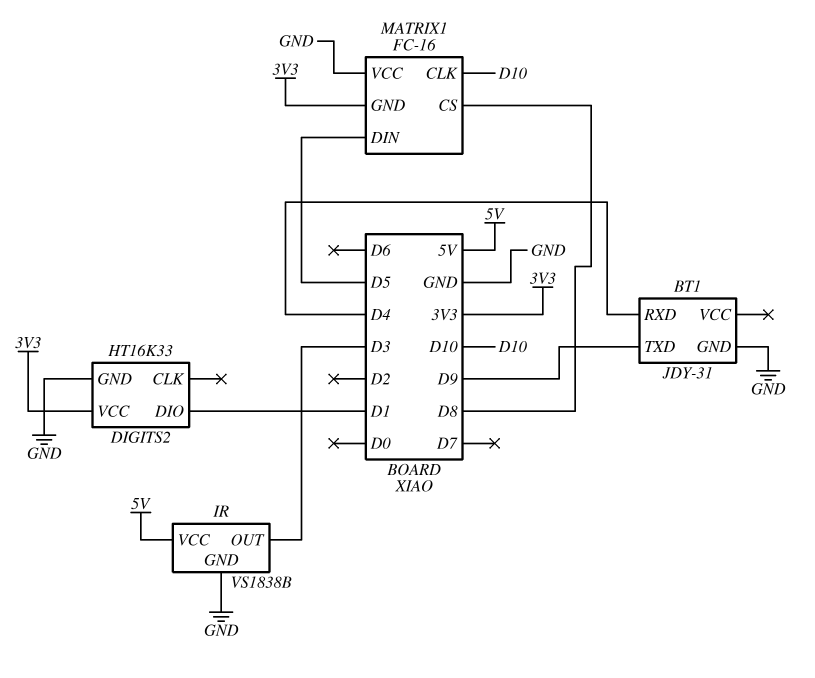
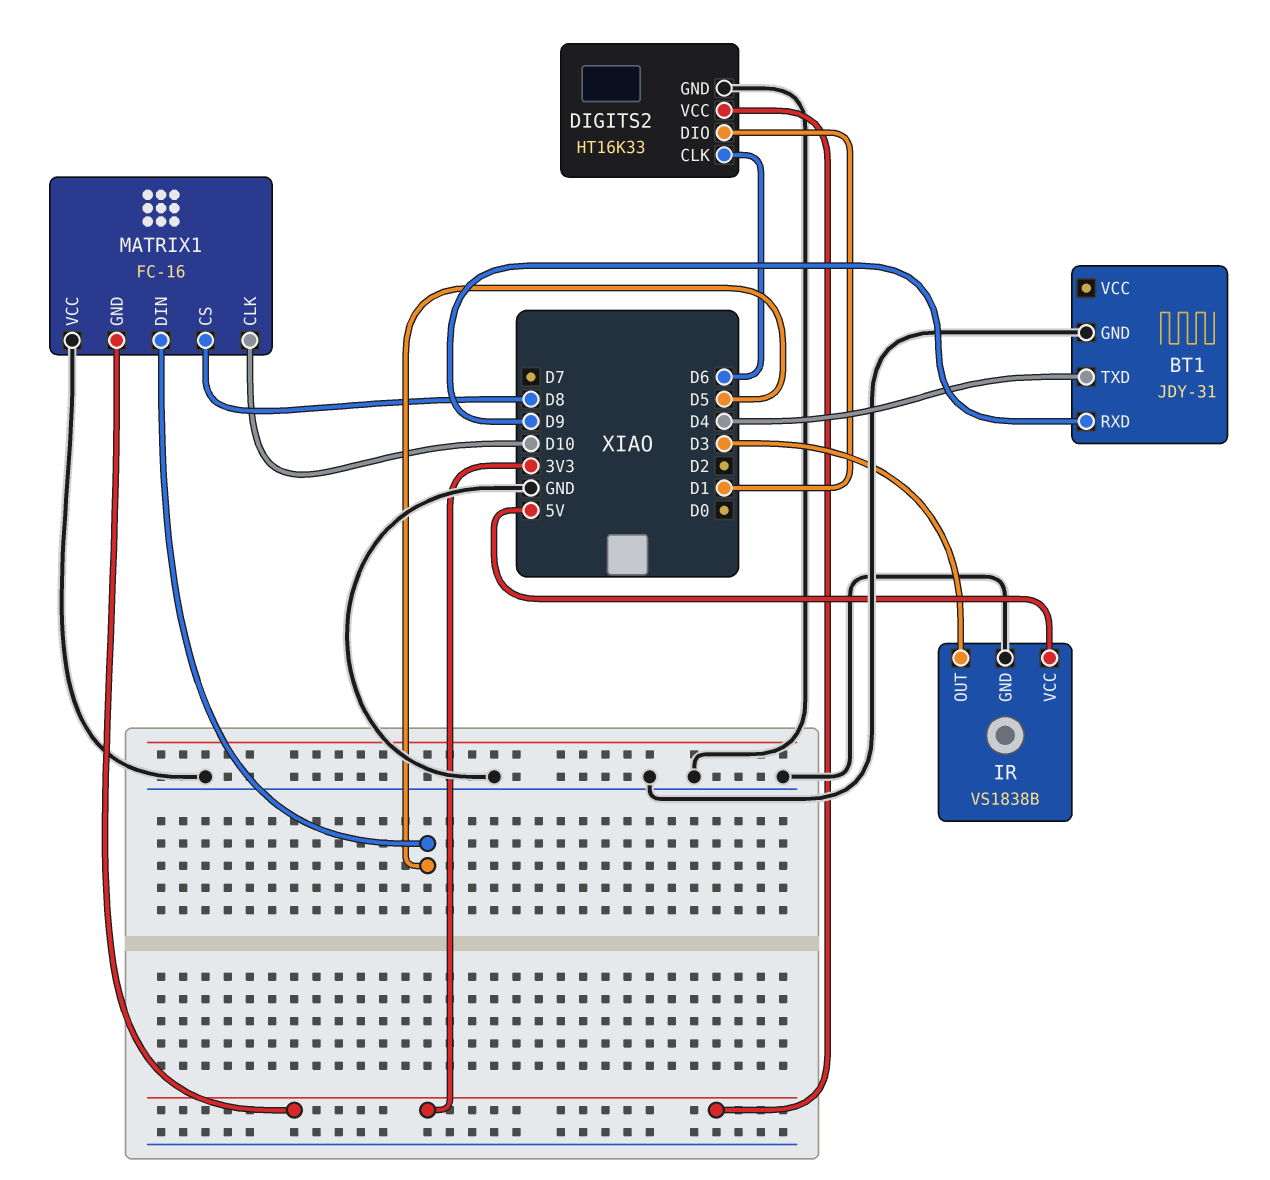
BT1 pin RXD: D4 -> D9
BT1 pin TXD: D9 -> D4
DIGITS2 pin CLK: none -> D6

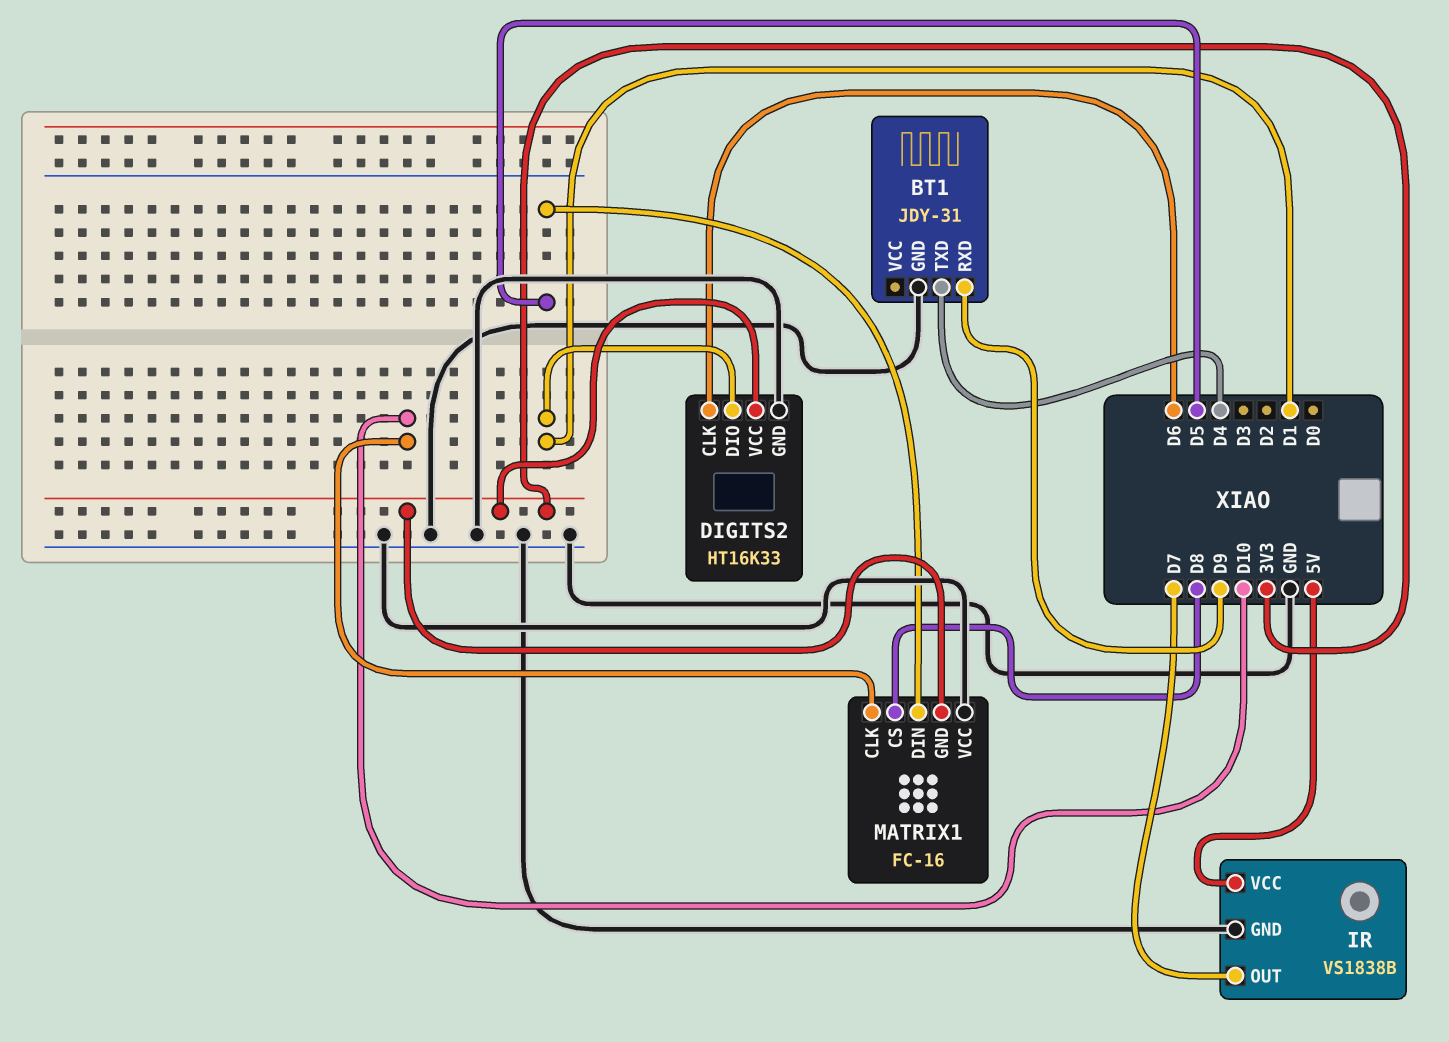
IR pin OUT: D3 -> D7

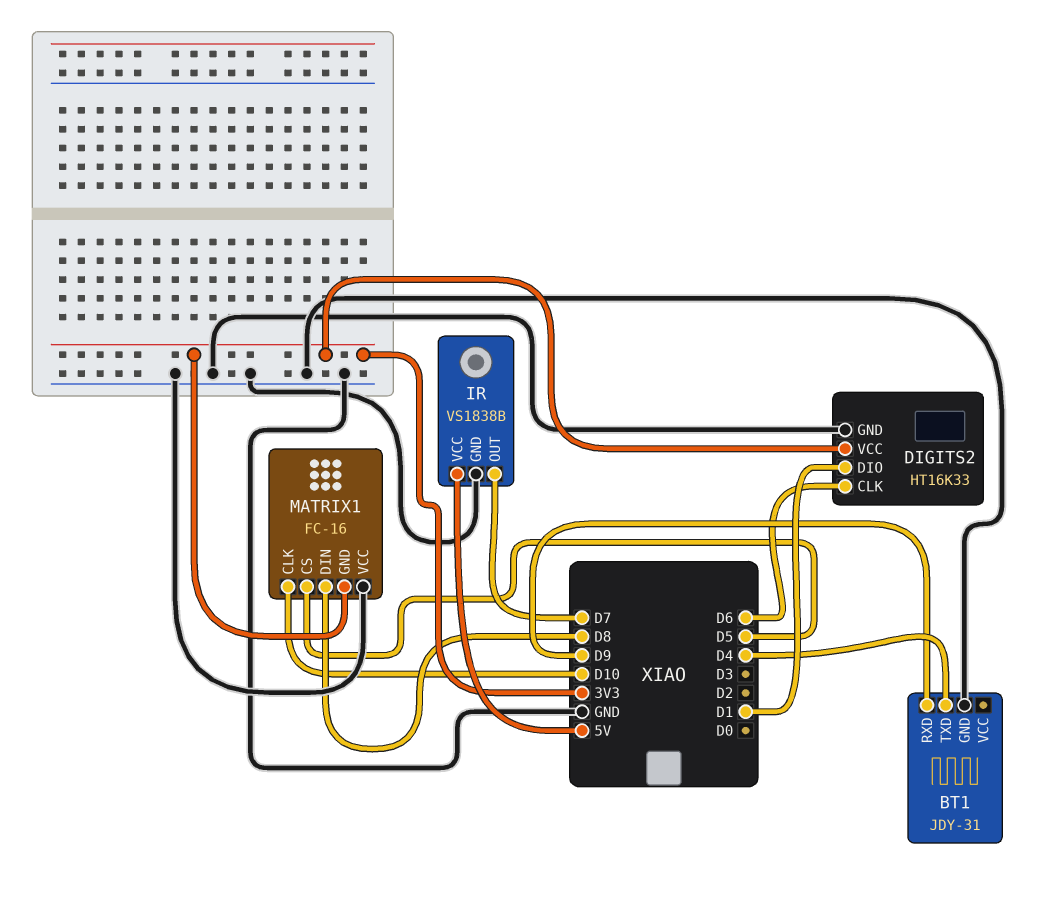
MATRIX1 pin CS: D8 -> D5
MATRIX1 pin DIN: D5 -> D8

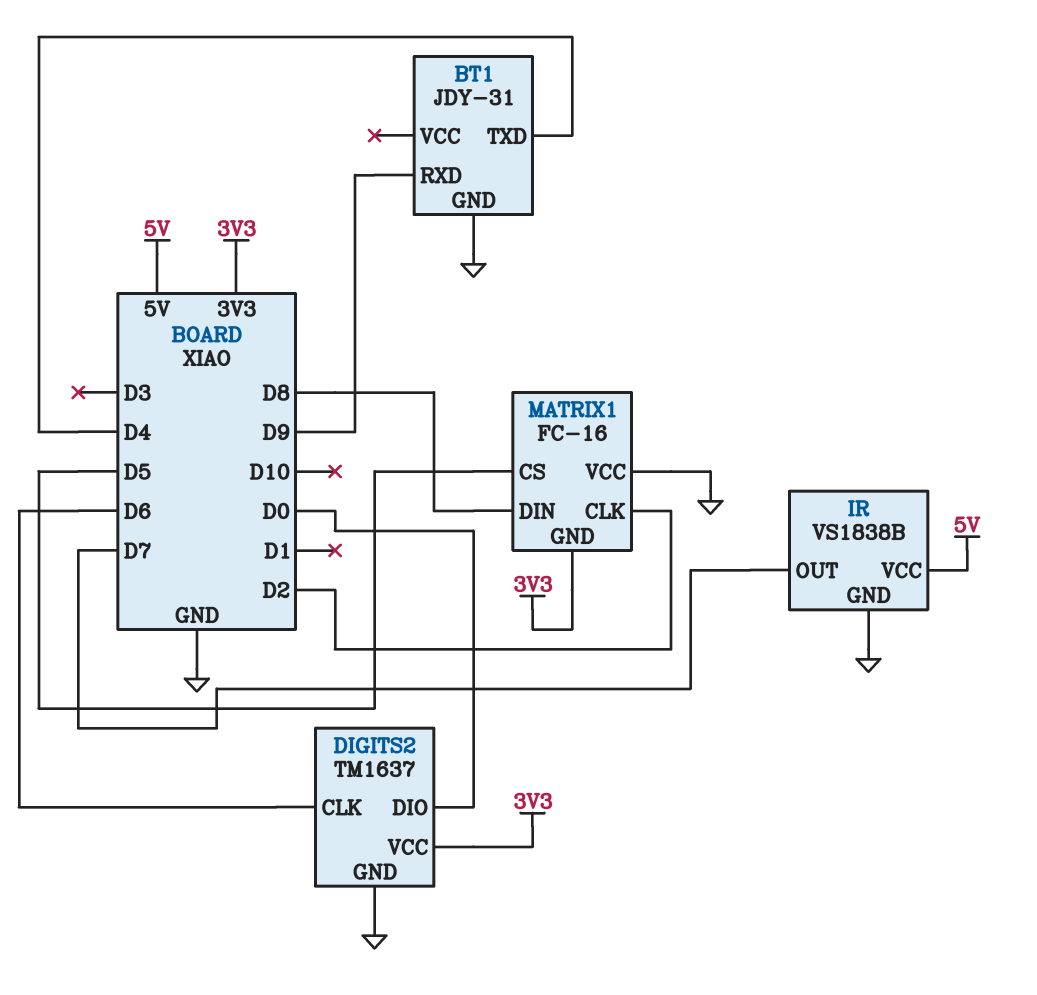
DIGITS2: HT16K33 -> TM1637
DIGITS2 pin DIO: D1 -> D0
MATRIX1 pin CLK: D10 -> D2

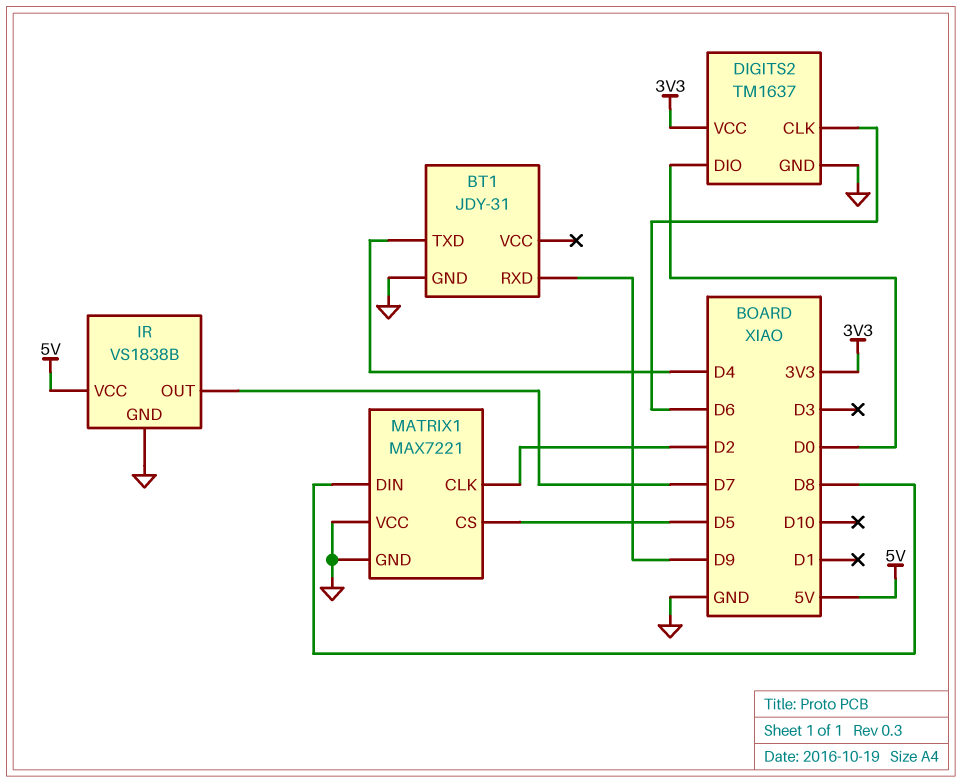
MATRIX1: FC-16 -> MAX7221
MATRIX1 pin GND: 3V3 -> GND

